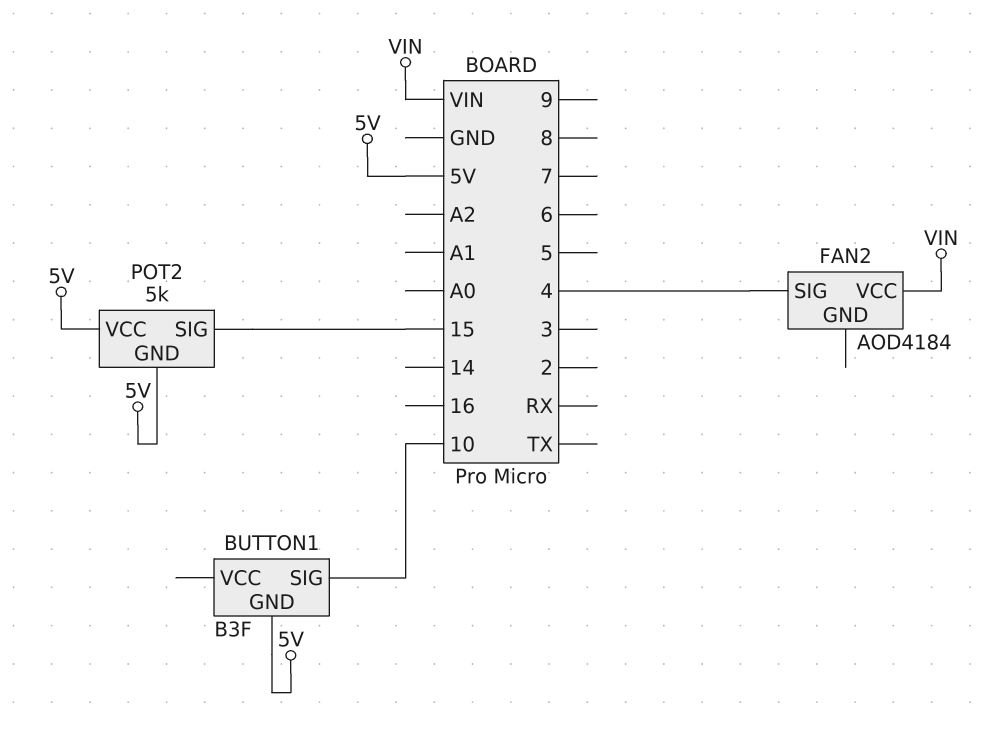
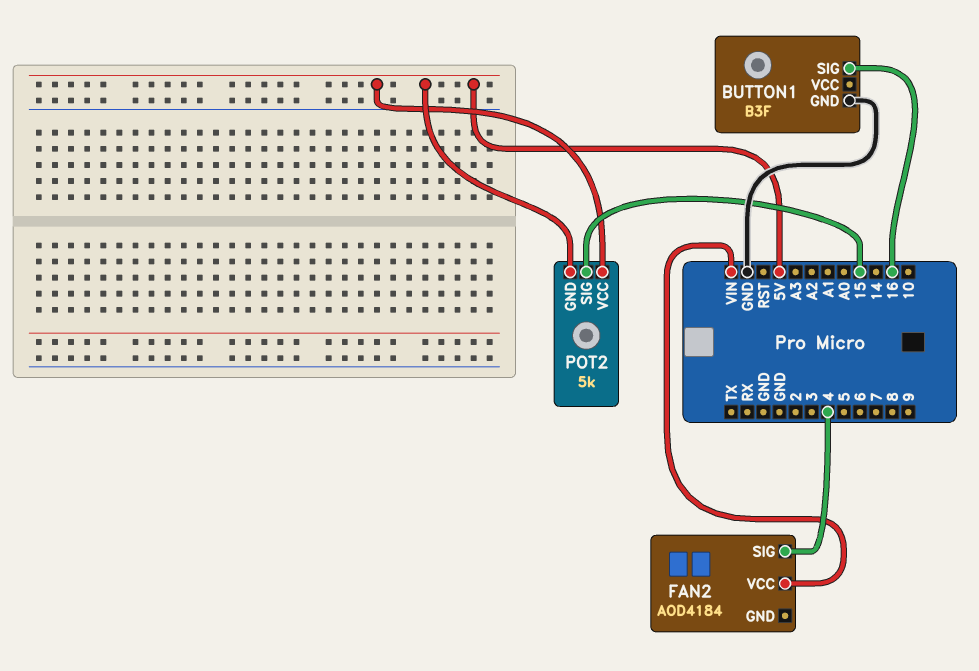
BUTTON1 pin GND: 5V -> GND
BUTTON1 pin SIG: 10 -> 16

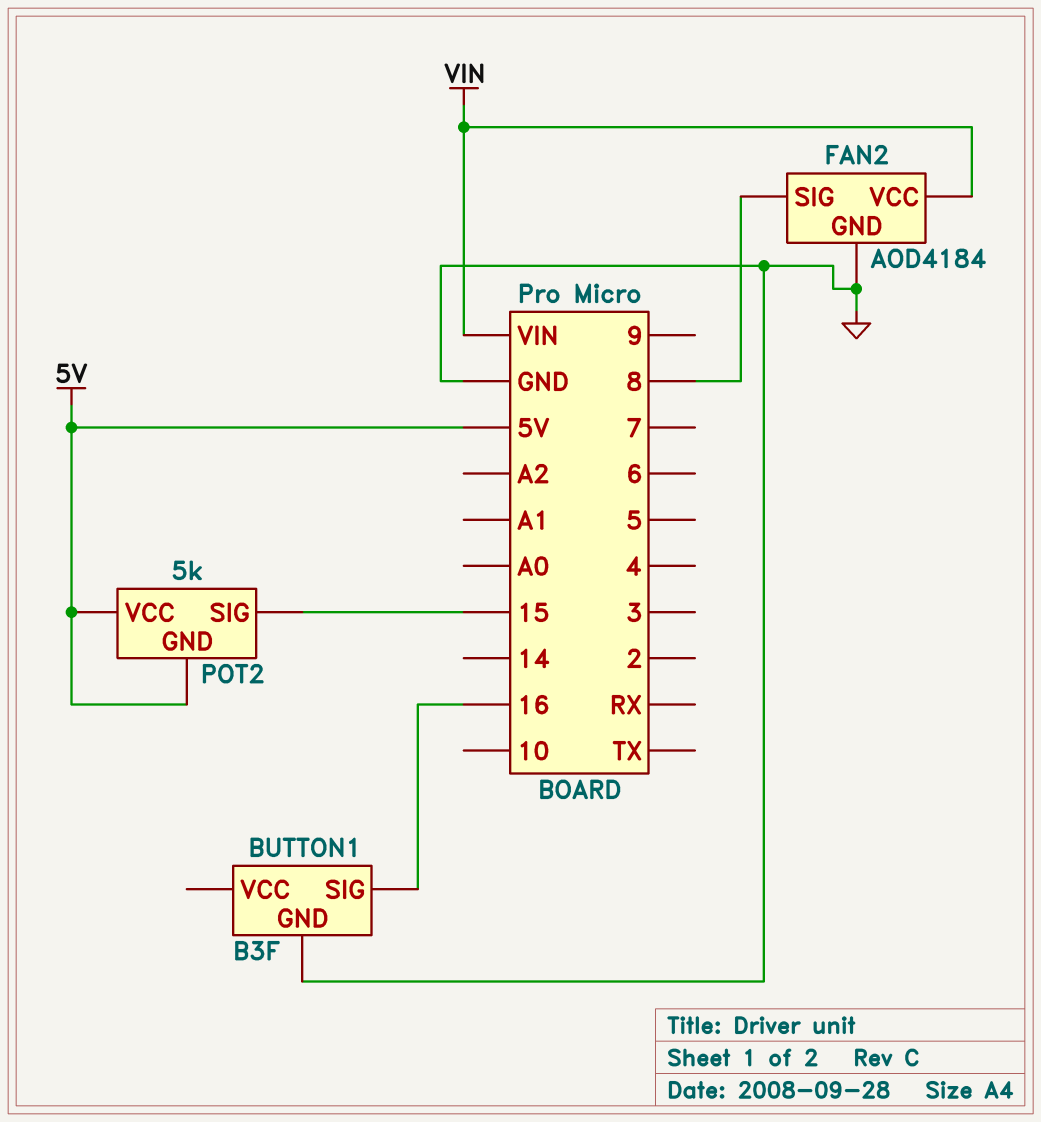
FAN2 pin GND: none -> GND
FAN2 pin SIG: 4 -> 8

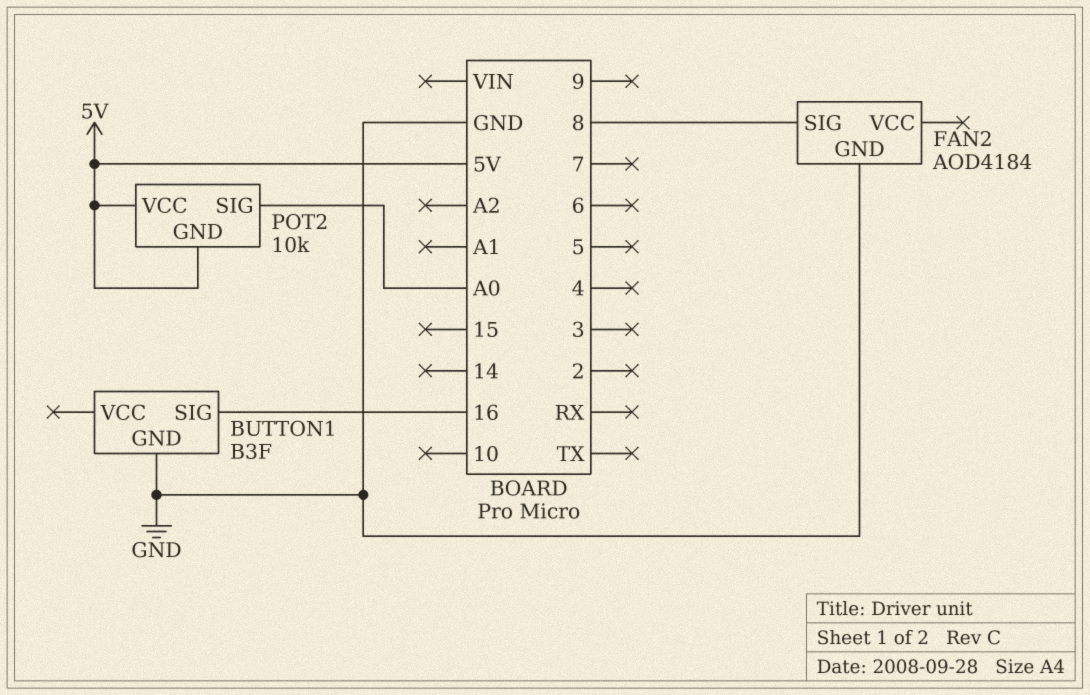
FAN2 pin VCC: VIN -> none
POT2: 5k -> 10k
POT2 pin SIG: 15 -> A0

